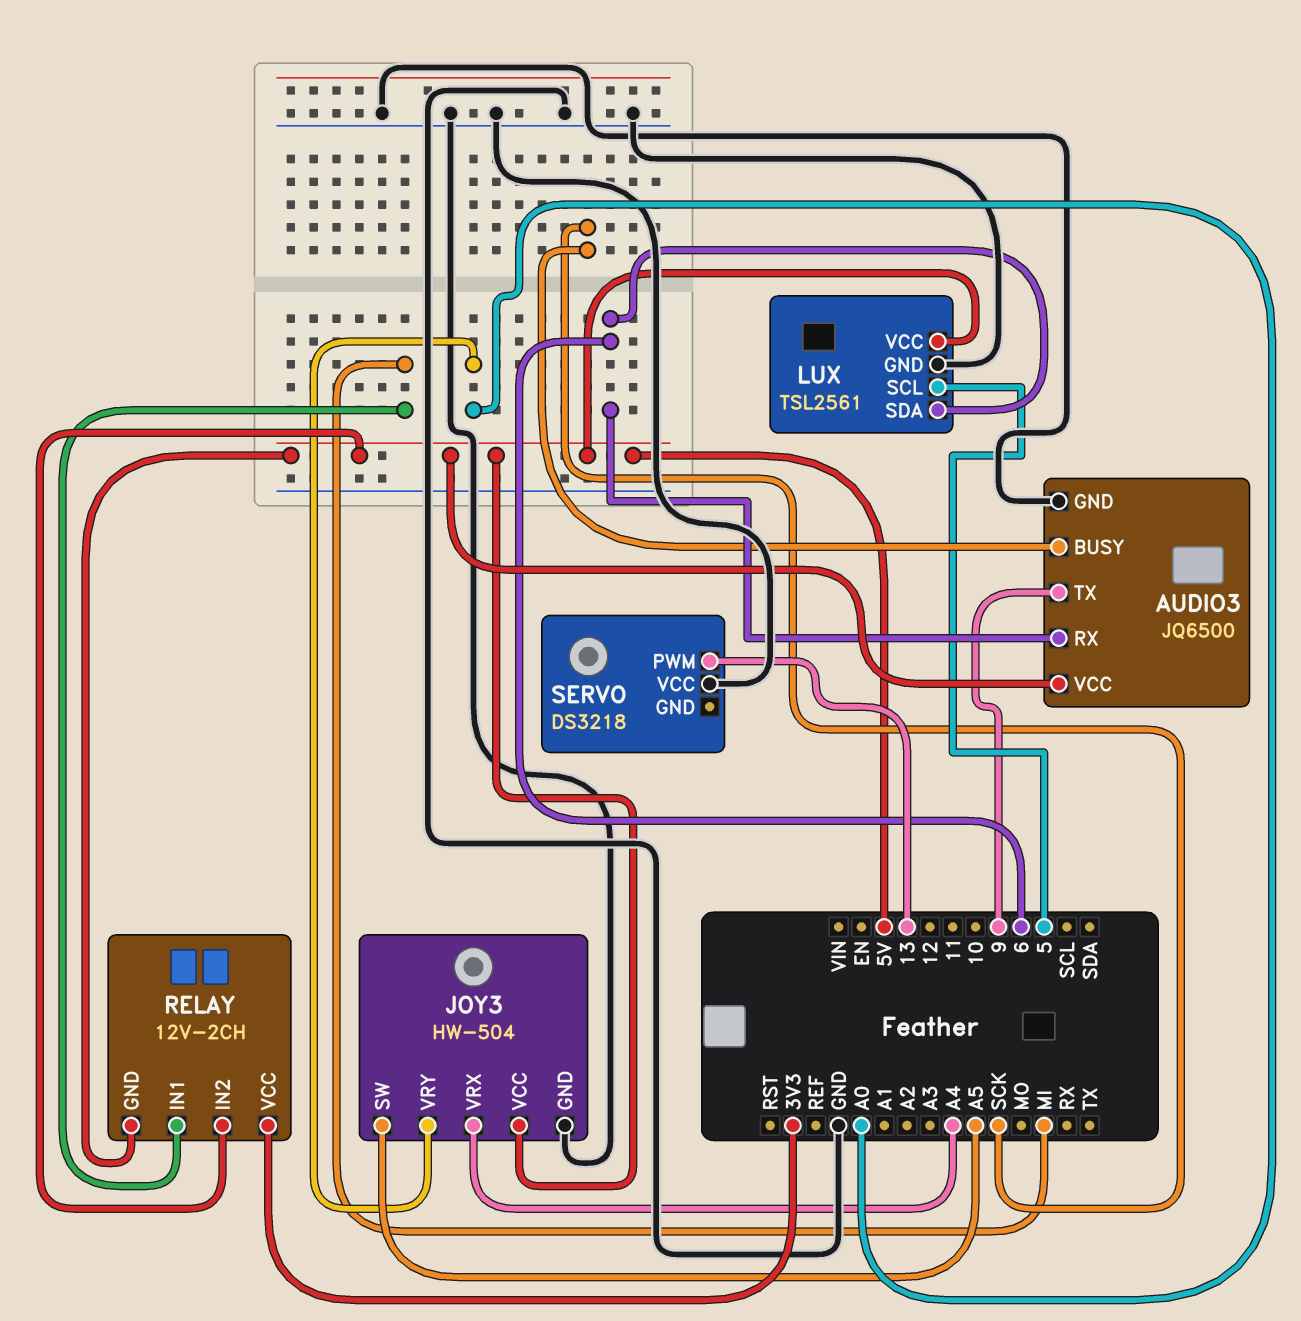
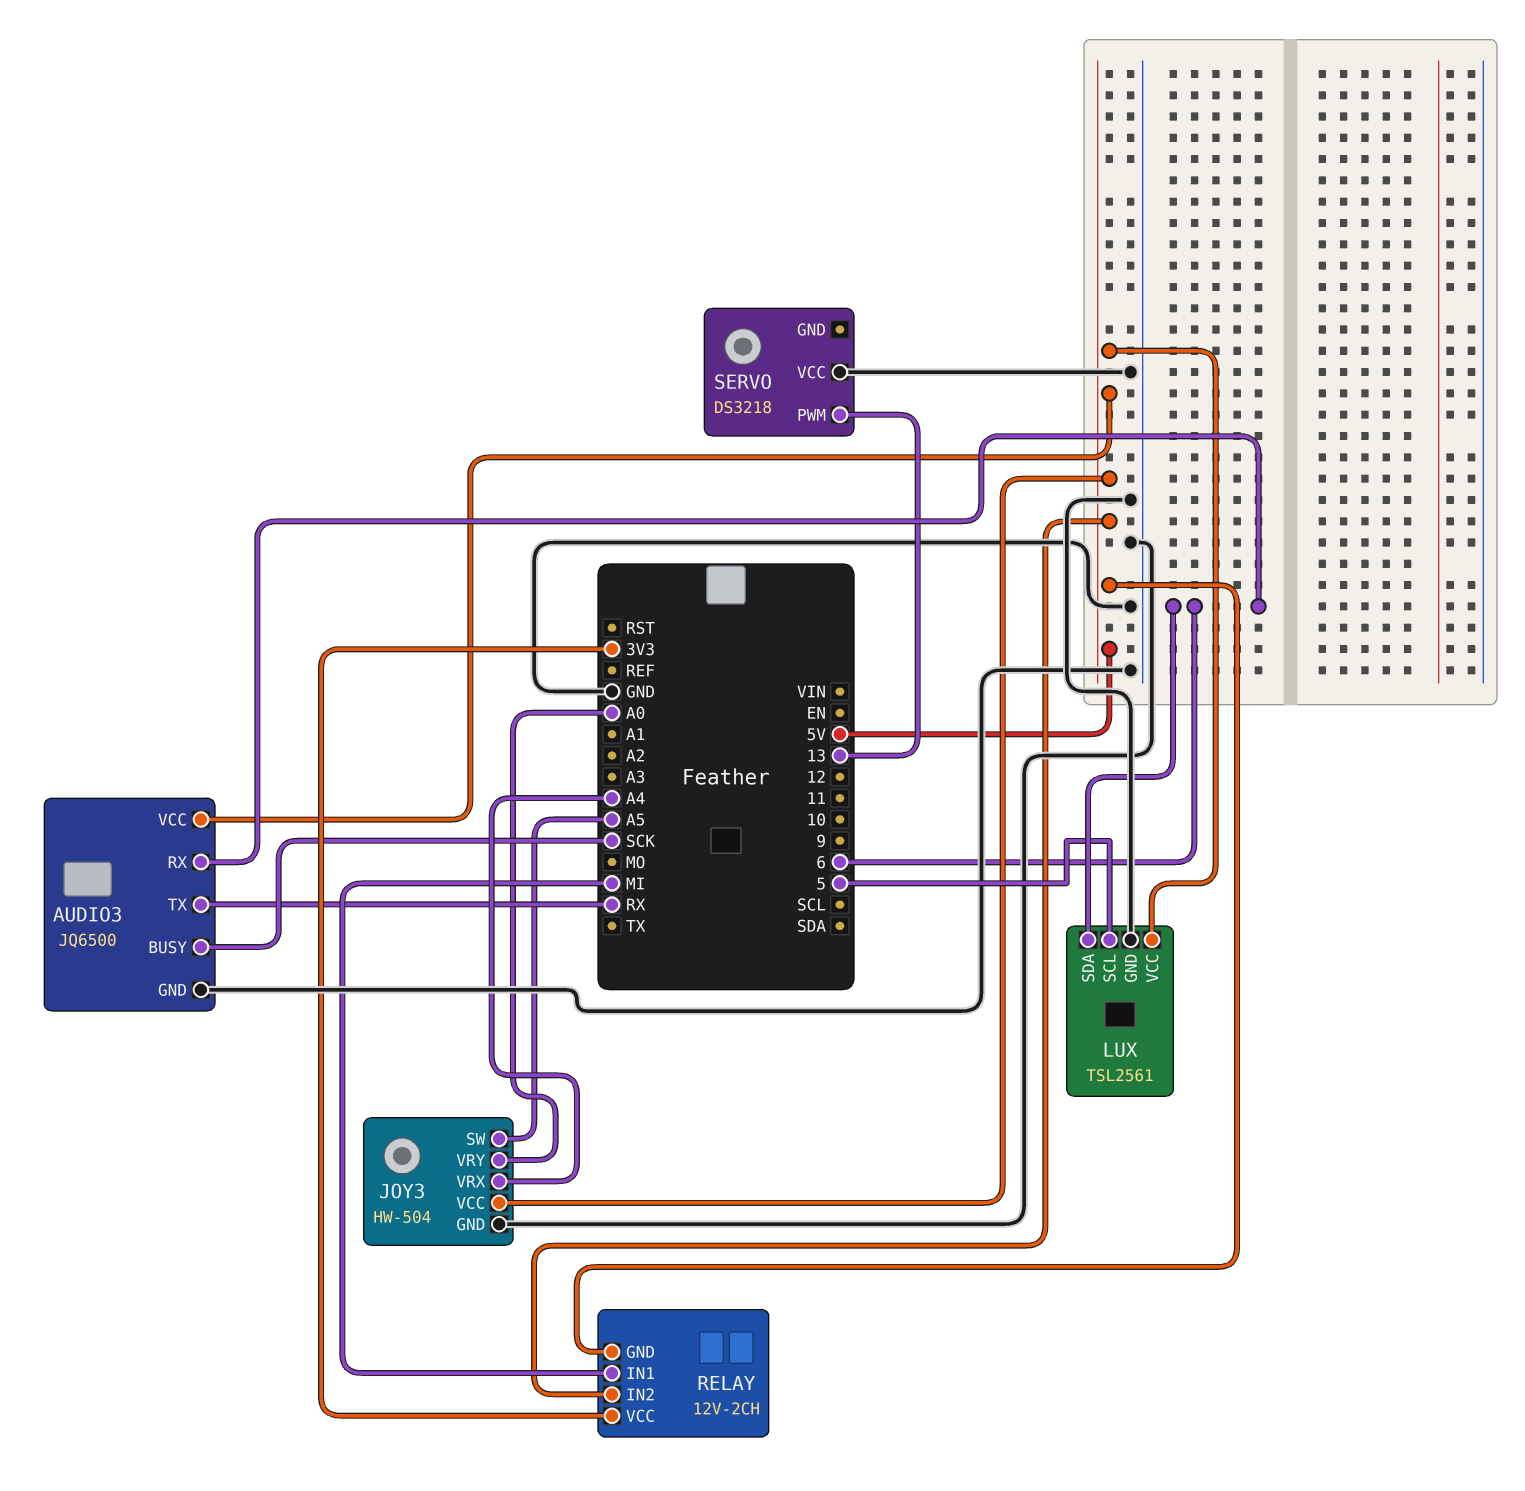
AUDIO3 pin TX: 9 -> RX

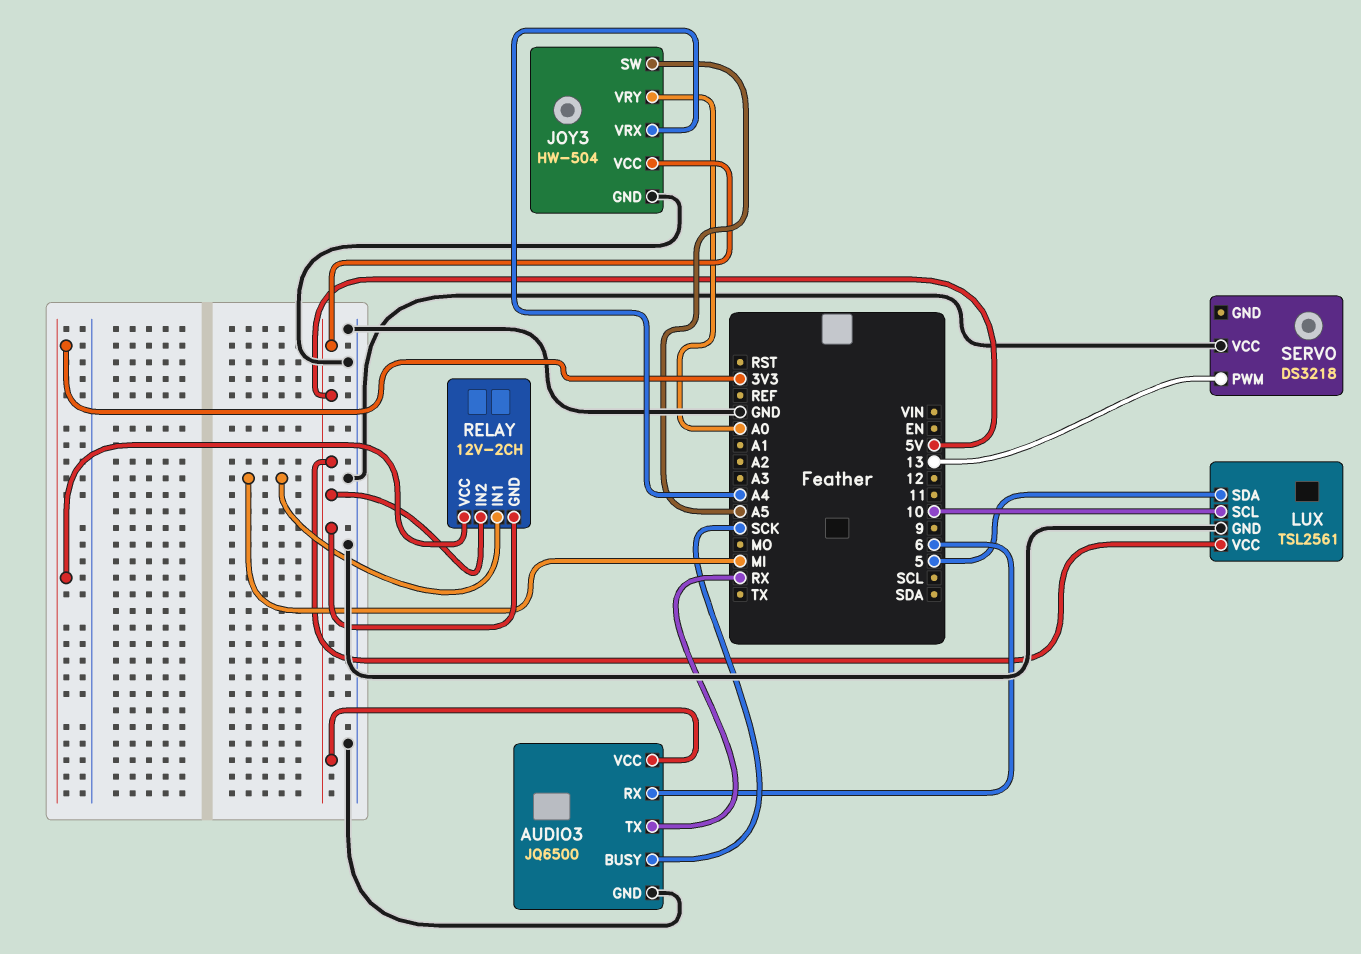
LUX pin SCL: 5 -> 10
LUX pin SDA: 6 -> 5

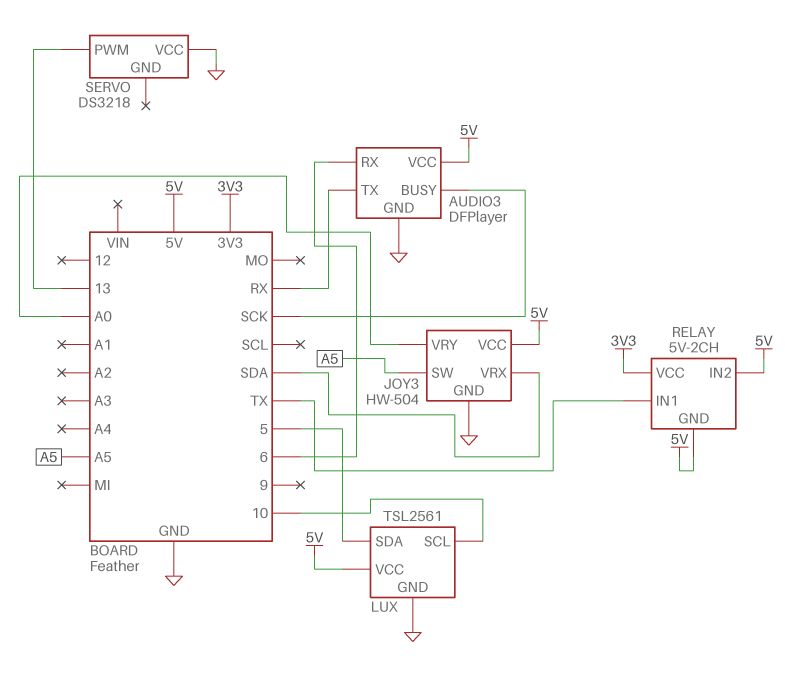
AUDIO3: JQ6500 -> DFPlayer
JOY3 pin VRX: A4 -> SDA
RELAY: 12V-2CH -> 5V-2CH
RELAY pin IN1: MI -> TX

